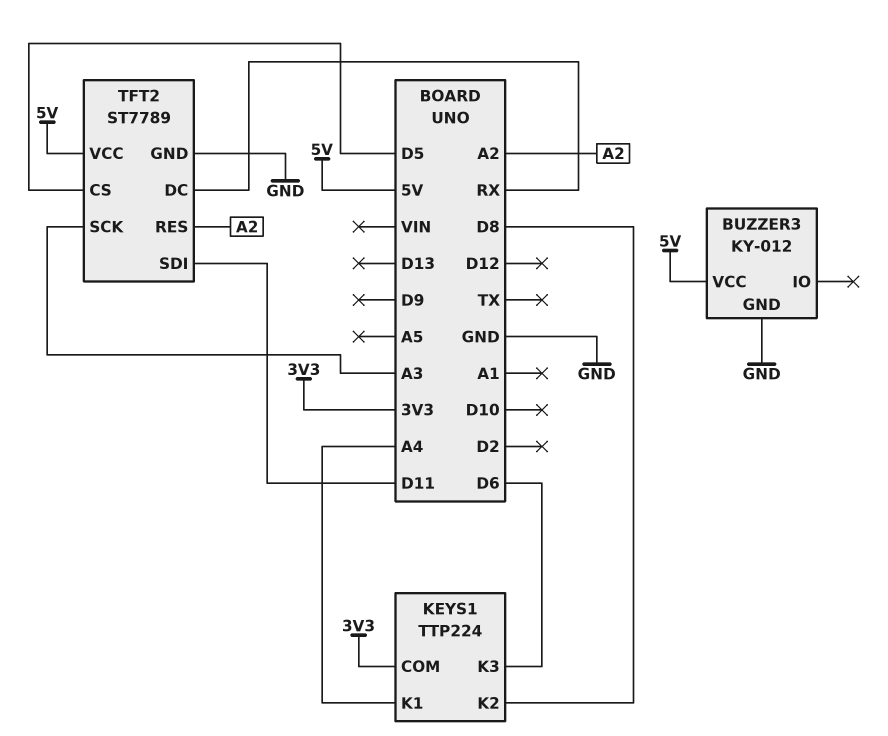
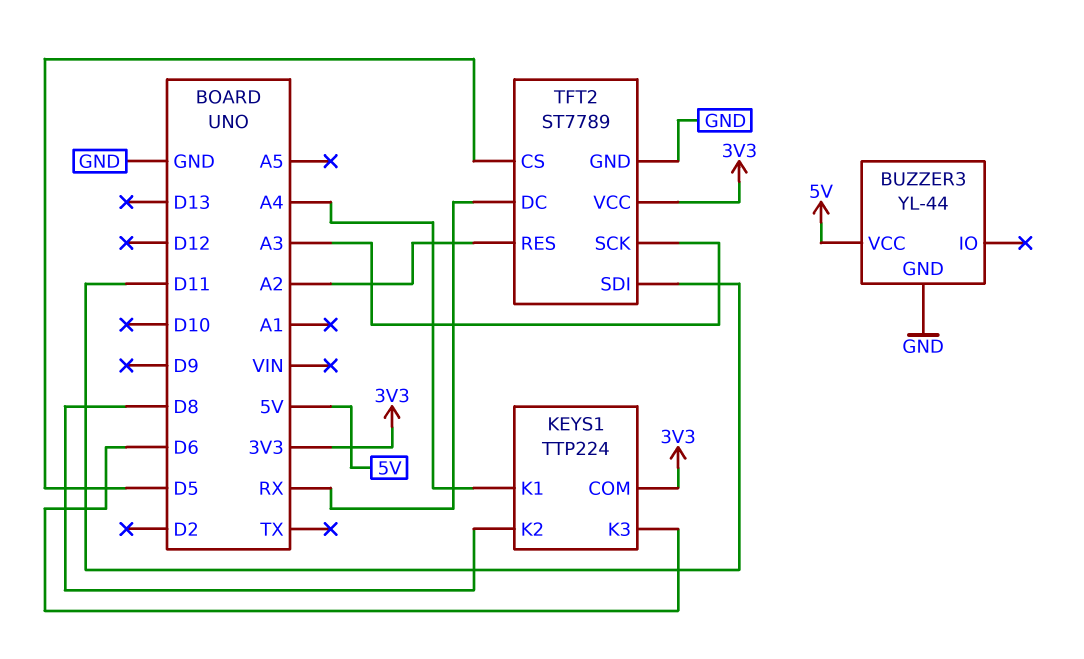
BUZZER3: KY-012 -> YL-44
TFT2 pin VCC: 5V -> 3V3

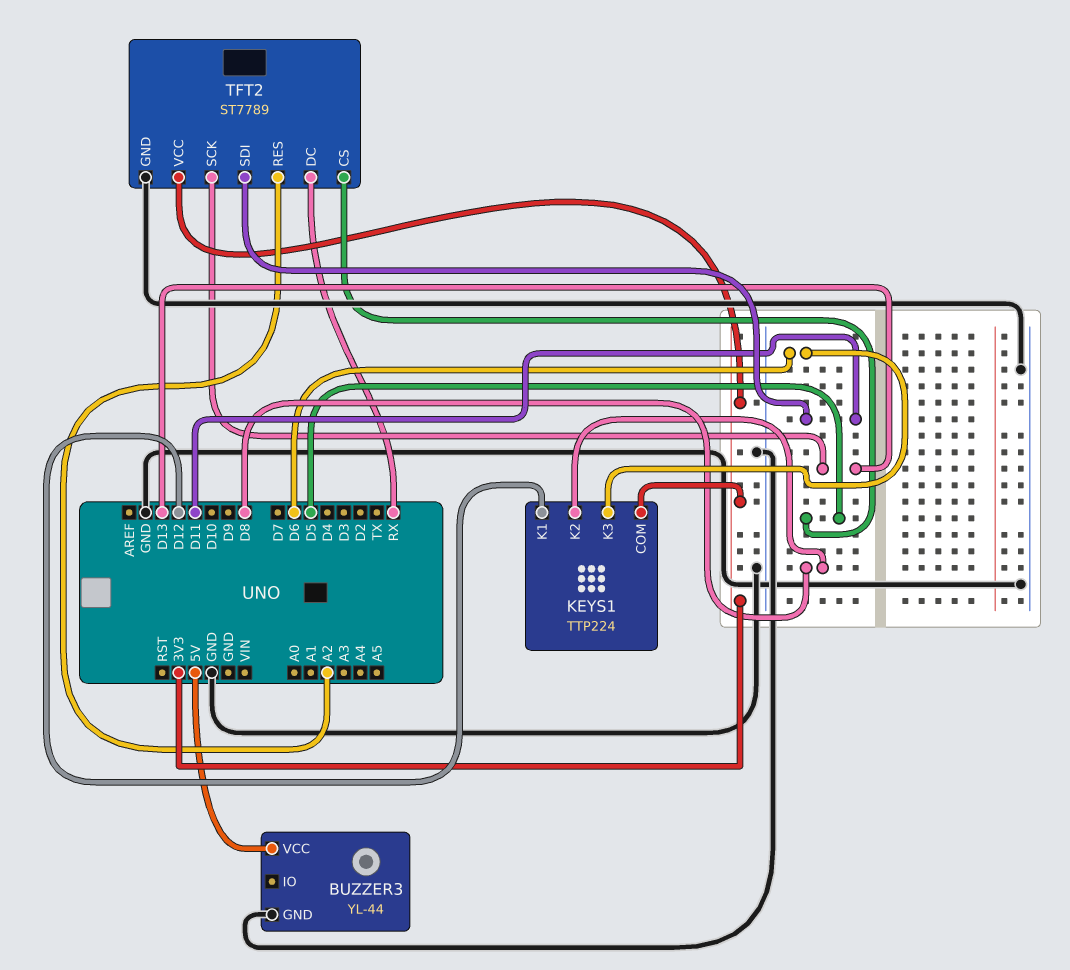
KEYS1 pin K1: A4 -> D12
TFT2 pin SCK: A3 -> D13

